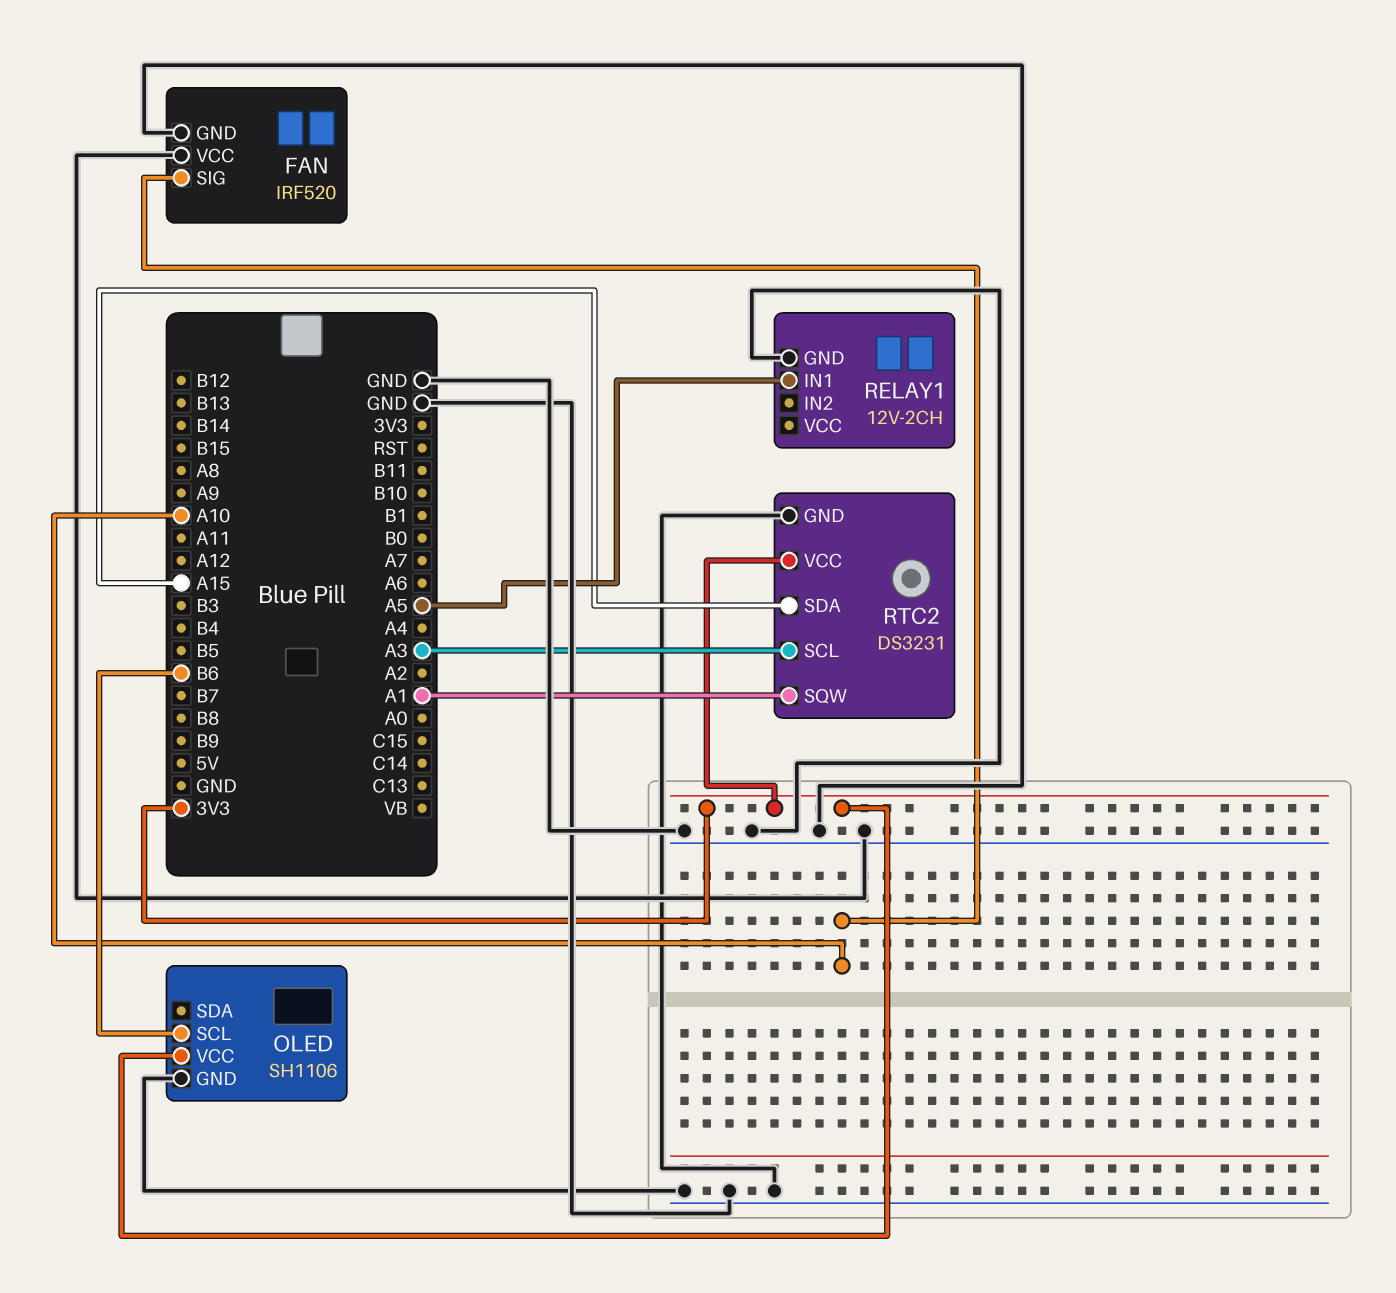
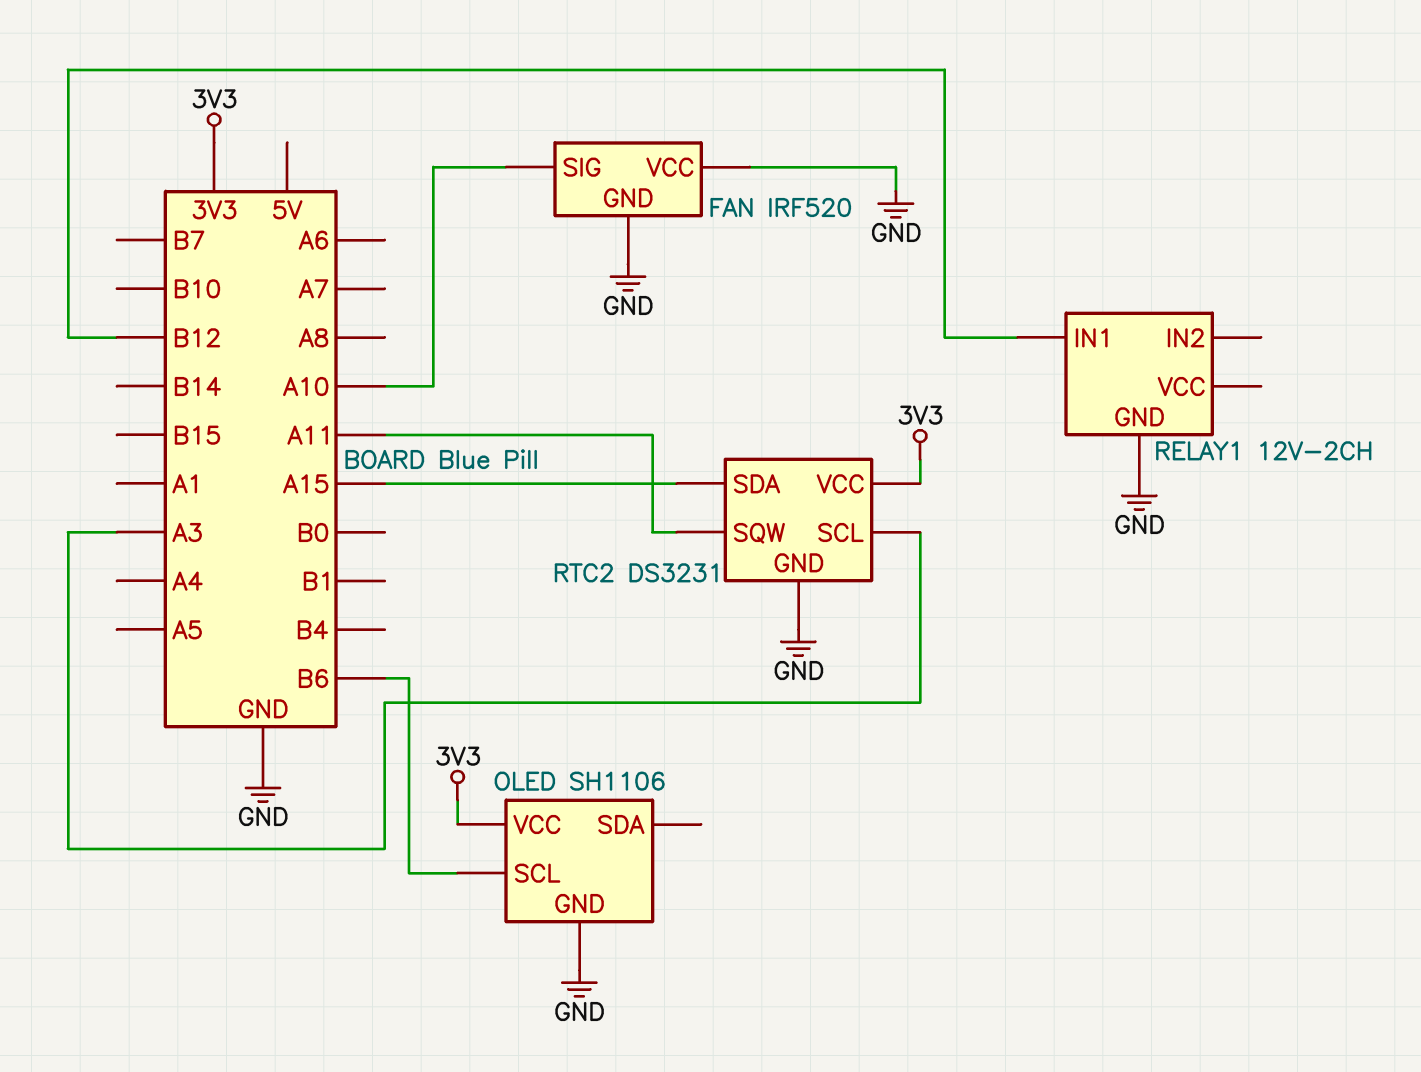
RELAY1 pin IN1: A5 -> B12
RTC2 pin SQW: A1 -> A11

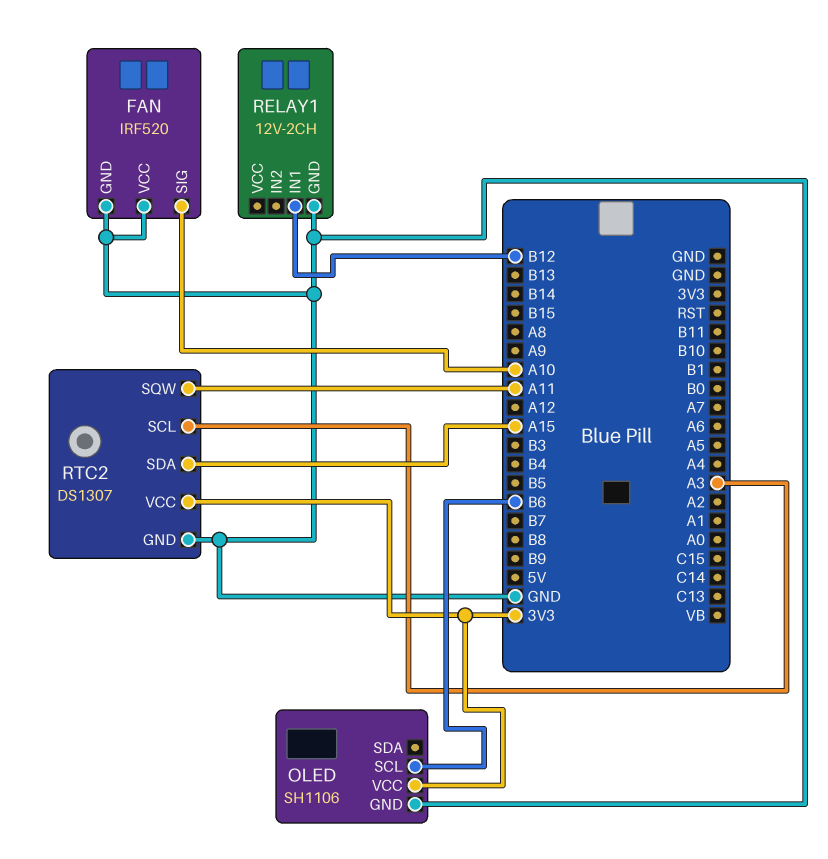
RTC2: DS3231 -> DS1307

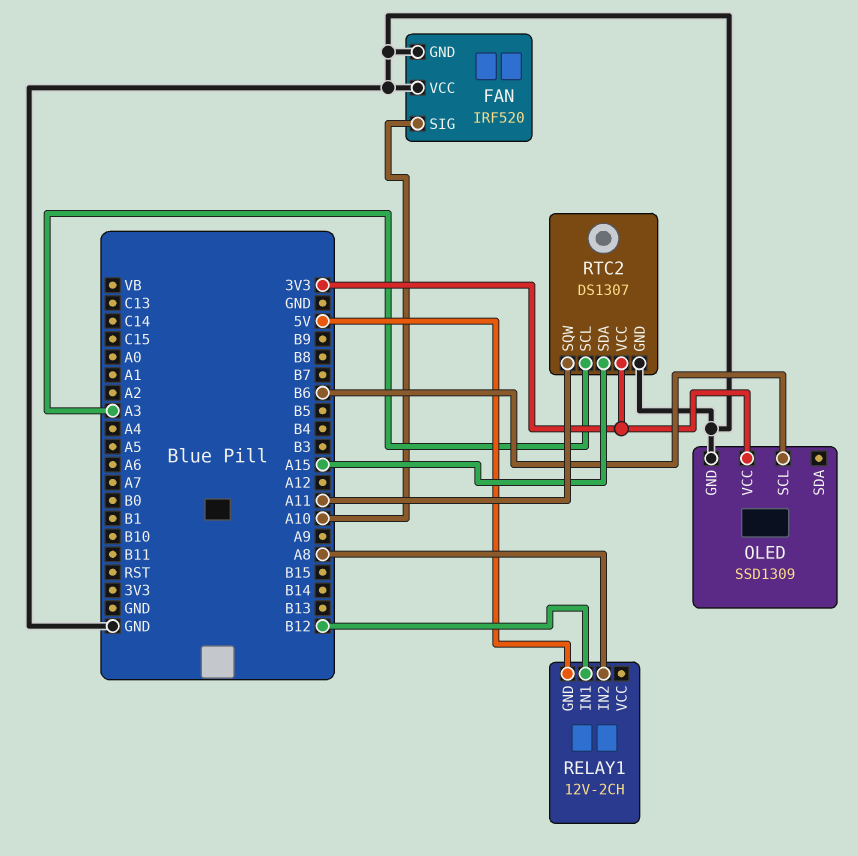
OLED: SH1106 -> SSD1309
RELAY1 pin GND: GND -> 5V
RELAY1 pin IN2: none -> A8

